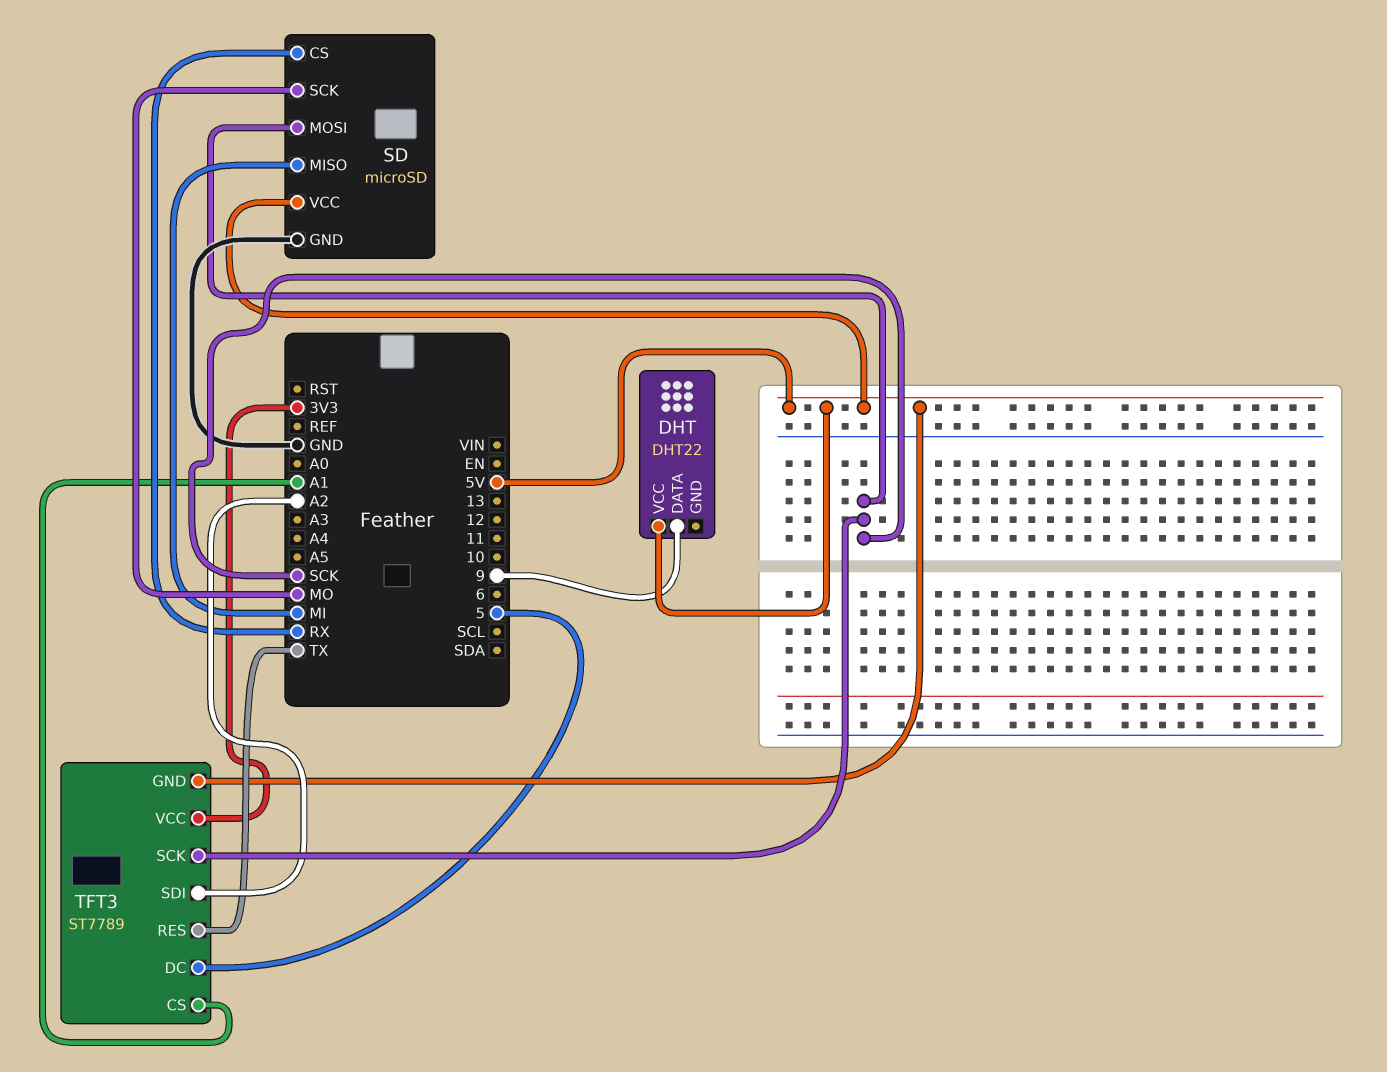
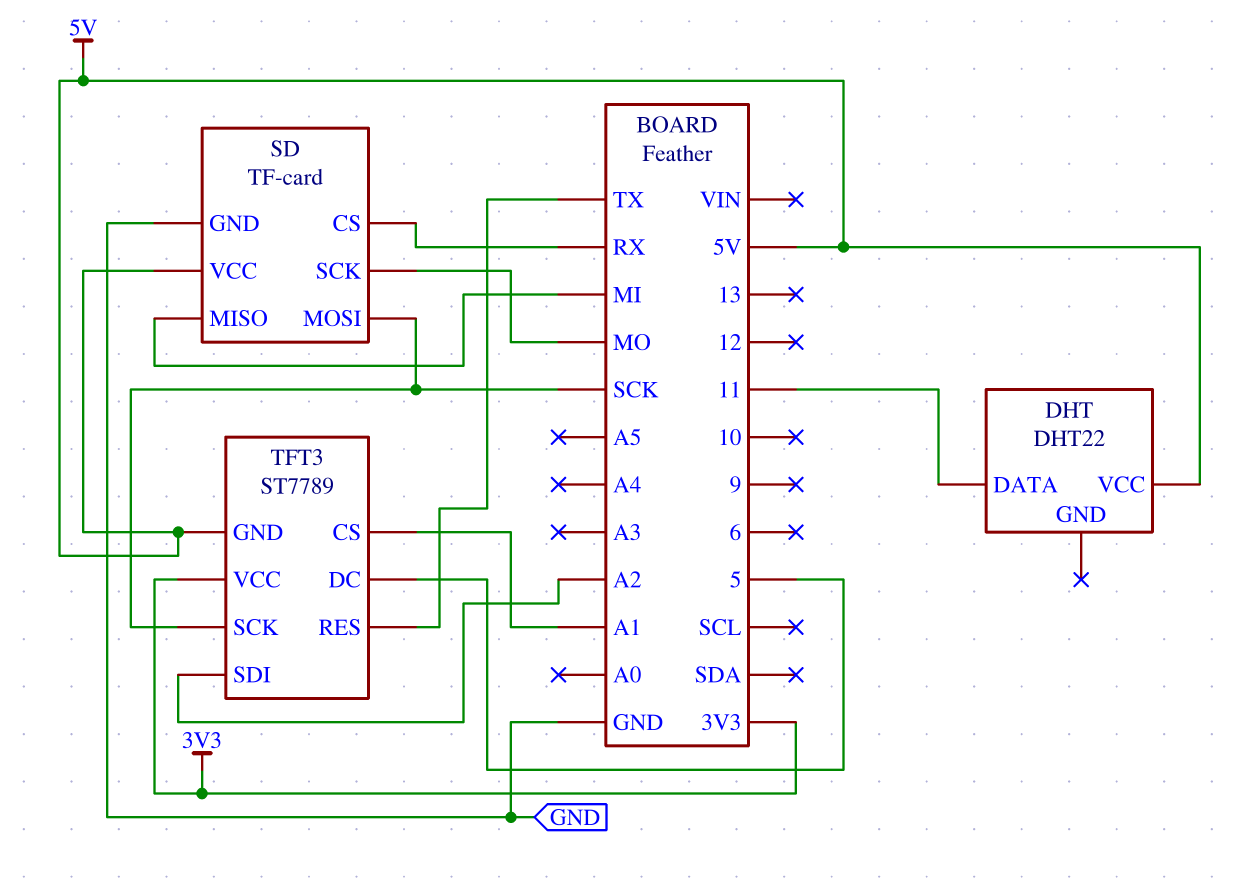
DHT pin DATA: 9 -> 11
SD: microSD -> TF-card

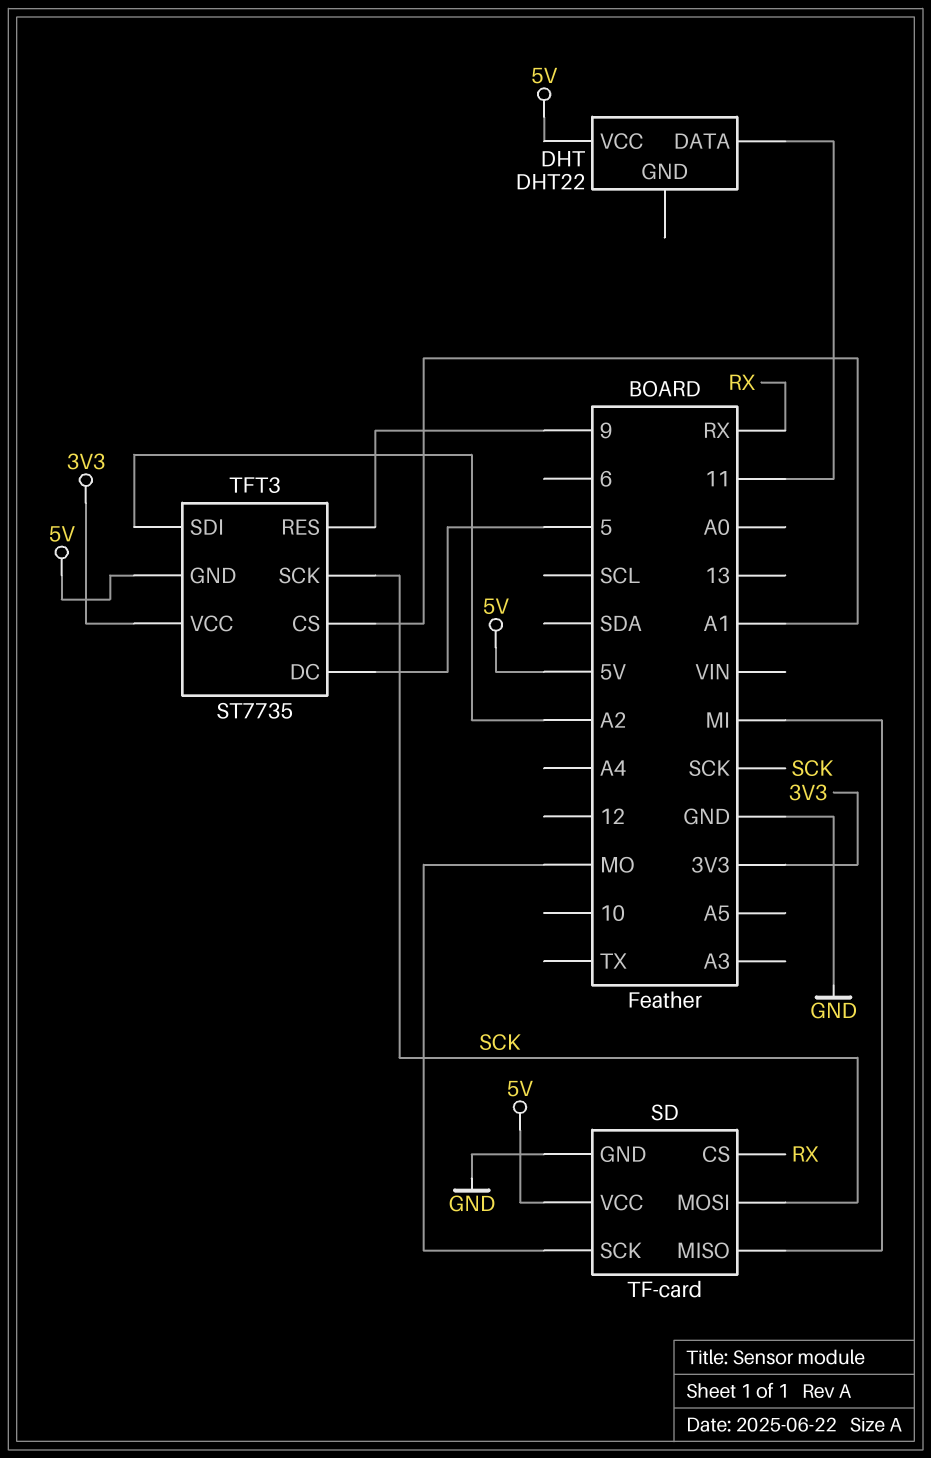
TFT3: ST7789 -> ST7735
TFT3 pin RES: TX -> 9

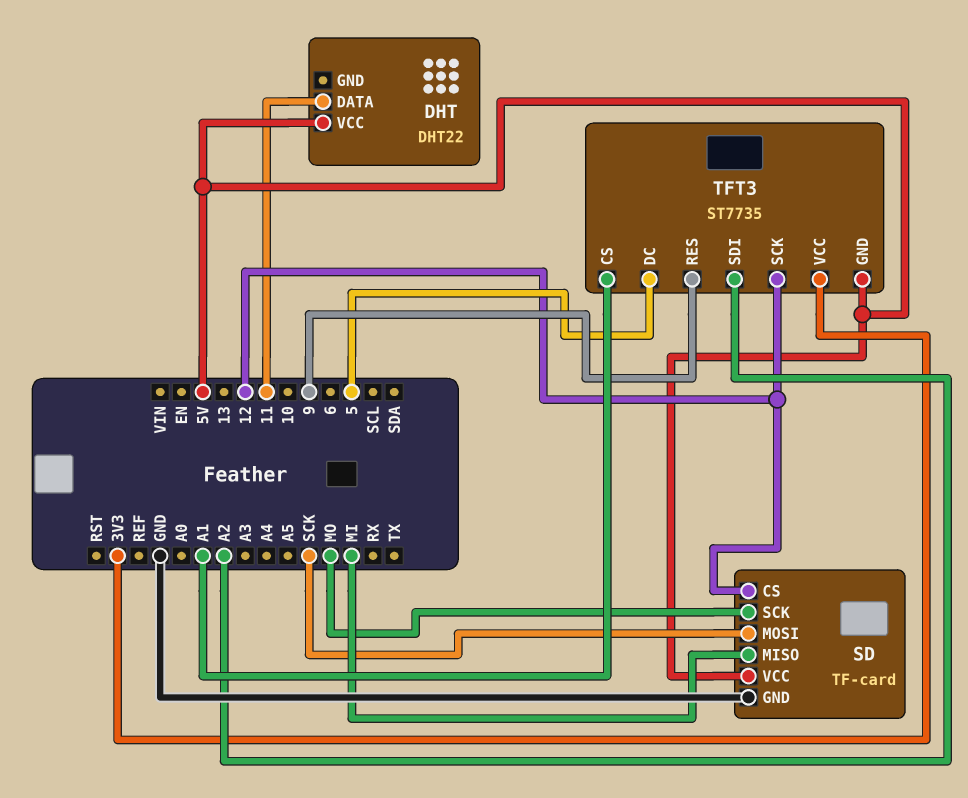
SD pin CS: RX -> 12
TFT3 pin SCK: SCK -> 12

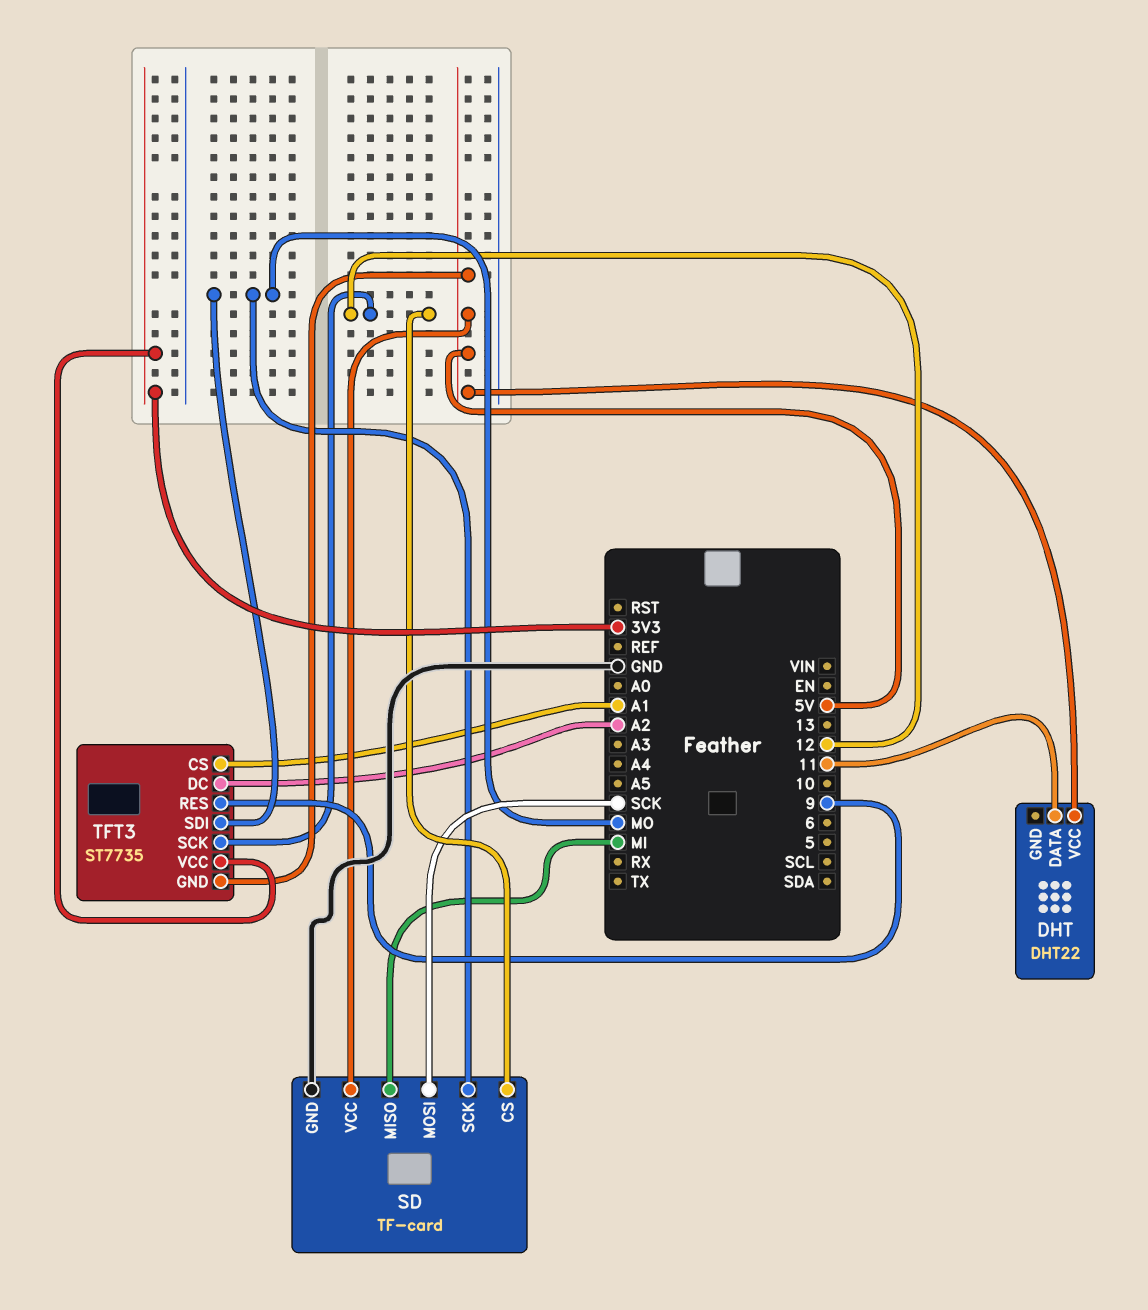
TFT3 pin DC: 5 -> A2
TFT3 pin SDI: A2 -> MO

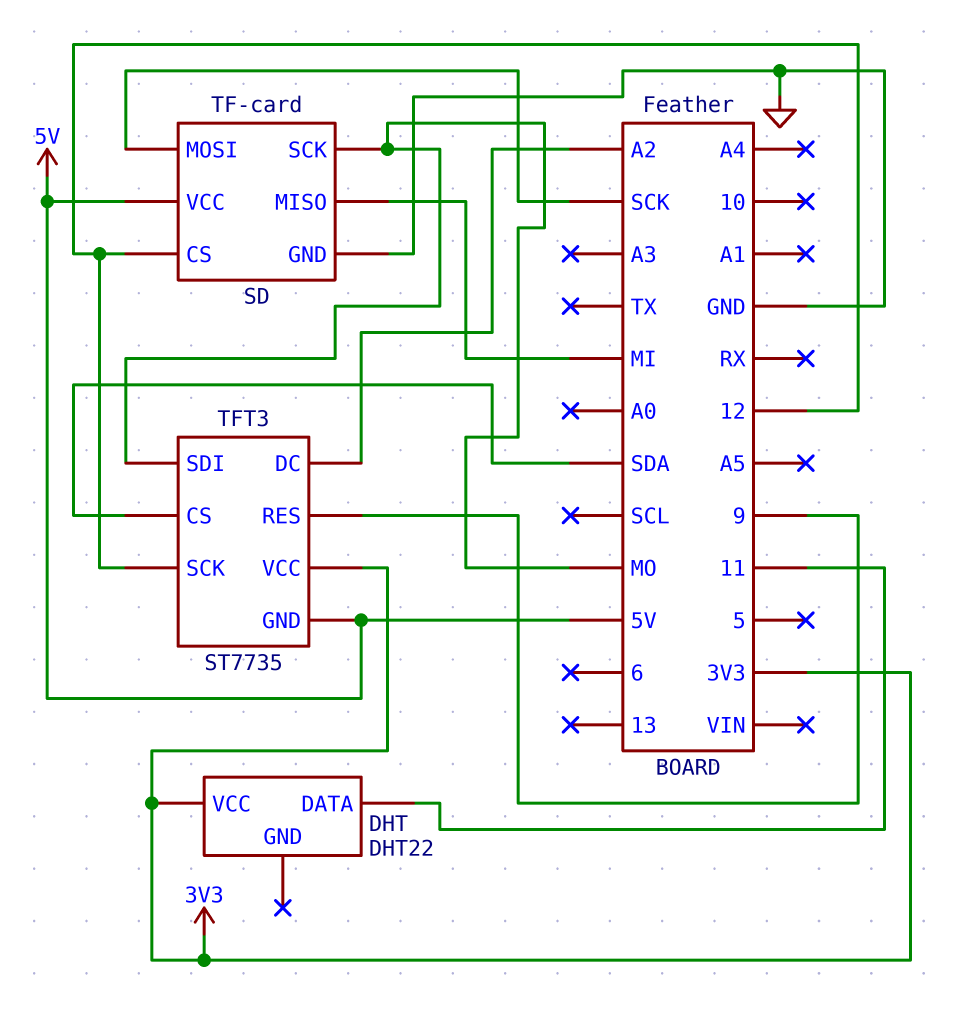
DHT pin VCC: 5V -> 3V3
TFT3 pin CS: A1 -> SDA

